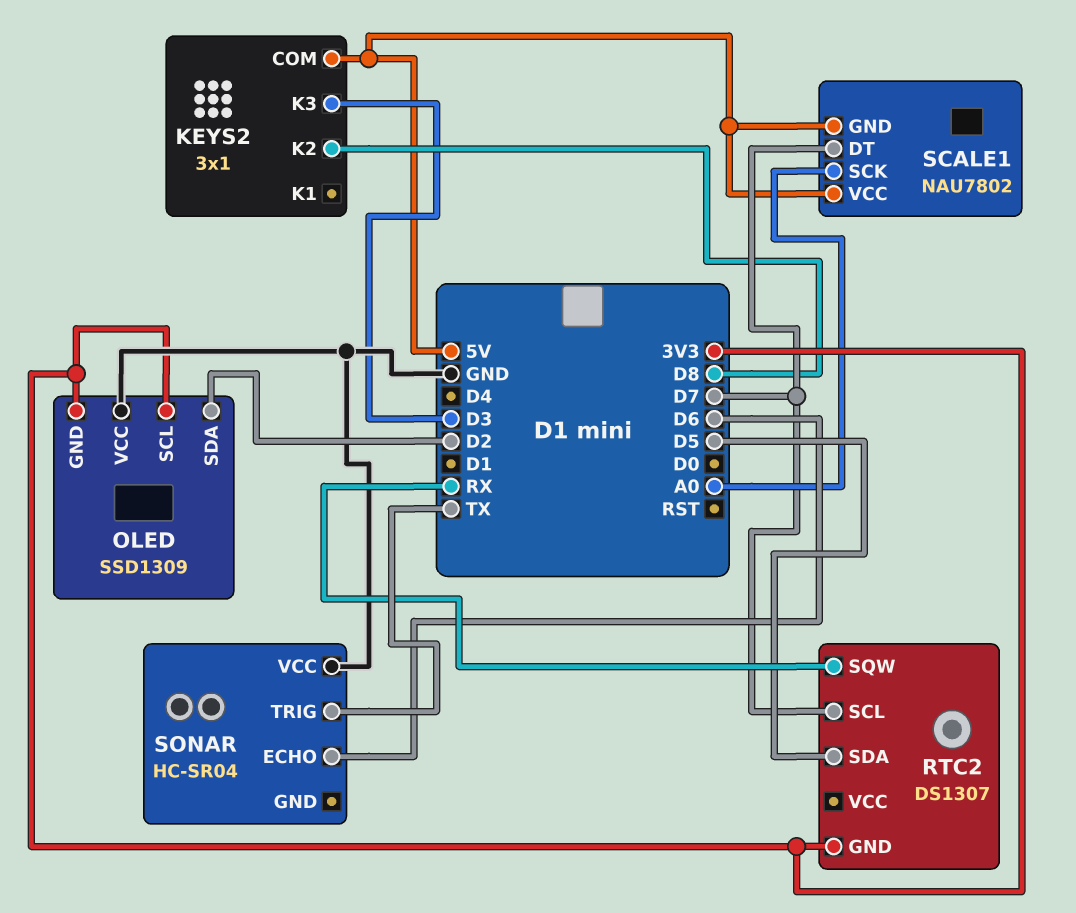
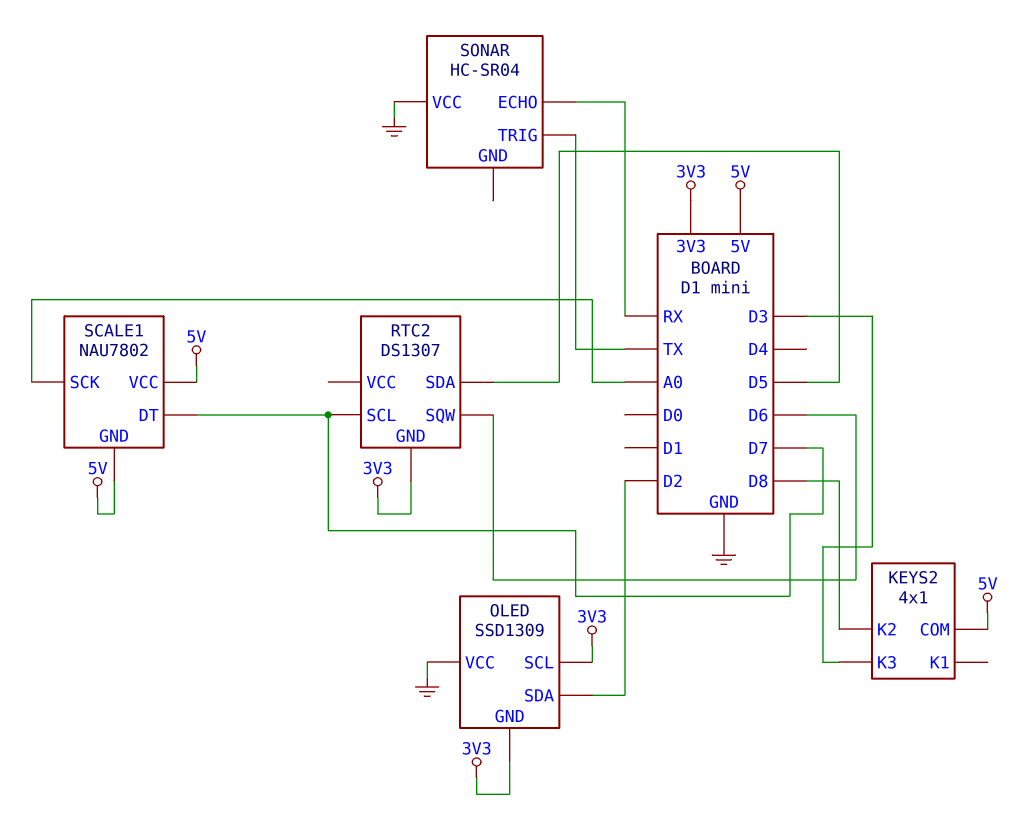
KEYS2: 3x1 -> 4x1
RTC2 pin SQW: RX -> D6
SONAR pin ECHO: D6 -> RX

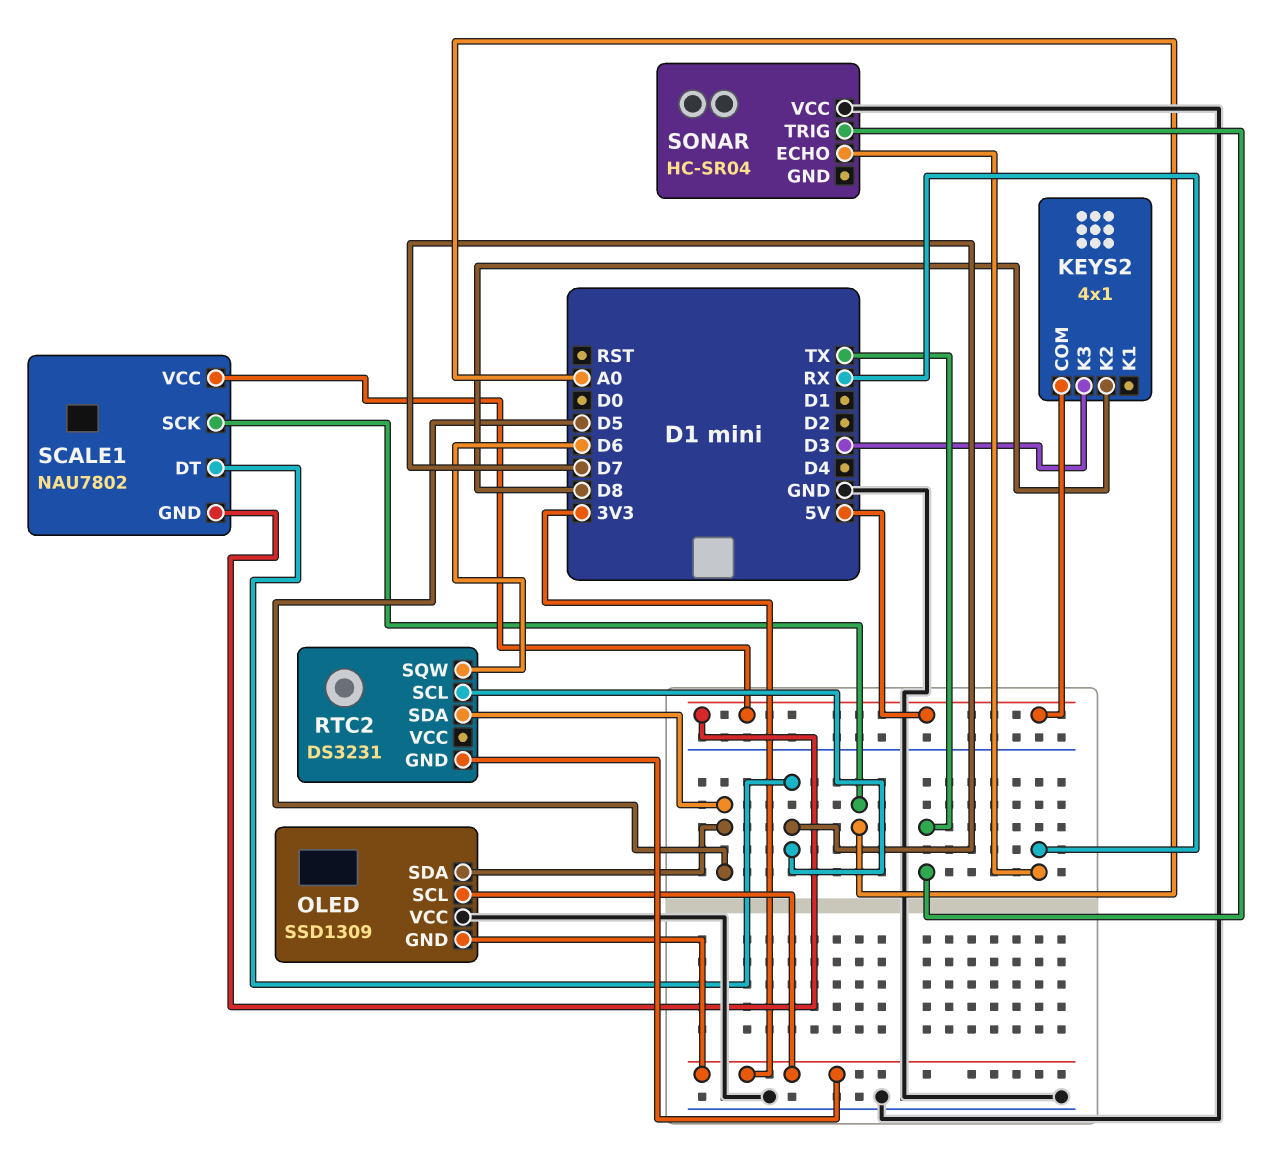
OLED pin SDA: D2 -> D5
RTC2: DS1307 -> DS3231

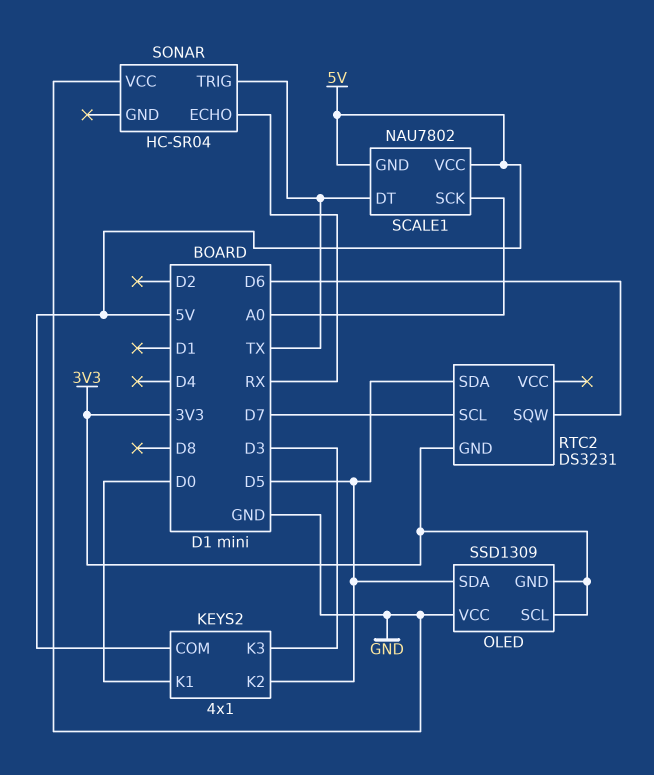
KEYS2 pin K1: none -> D0
KEYS2 pin K2: D8 -> D5
SCALE1 pin DT: D7 -> TX

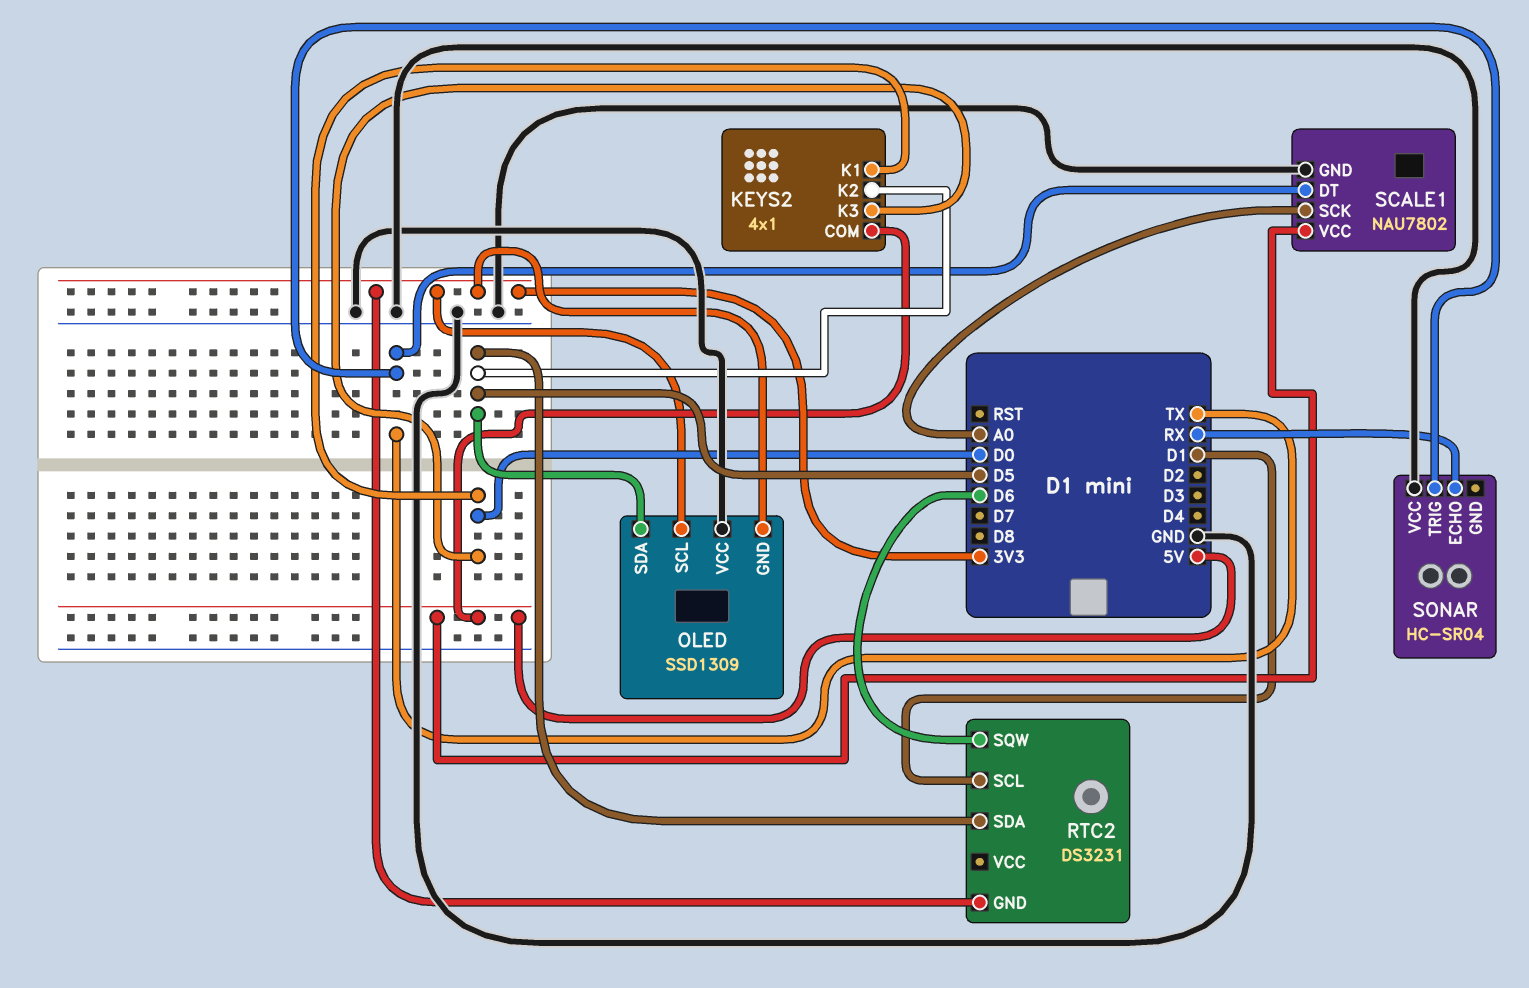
KEYS2 pin K3: D3 -> D0
RTC2 pin SCL: D7 -> D1
SCALE1 pin GND: 5V -> GND

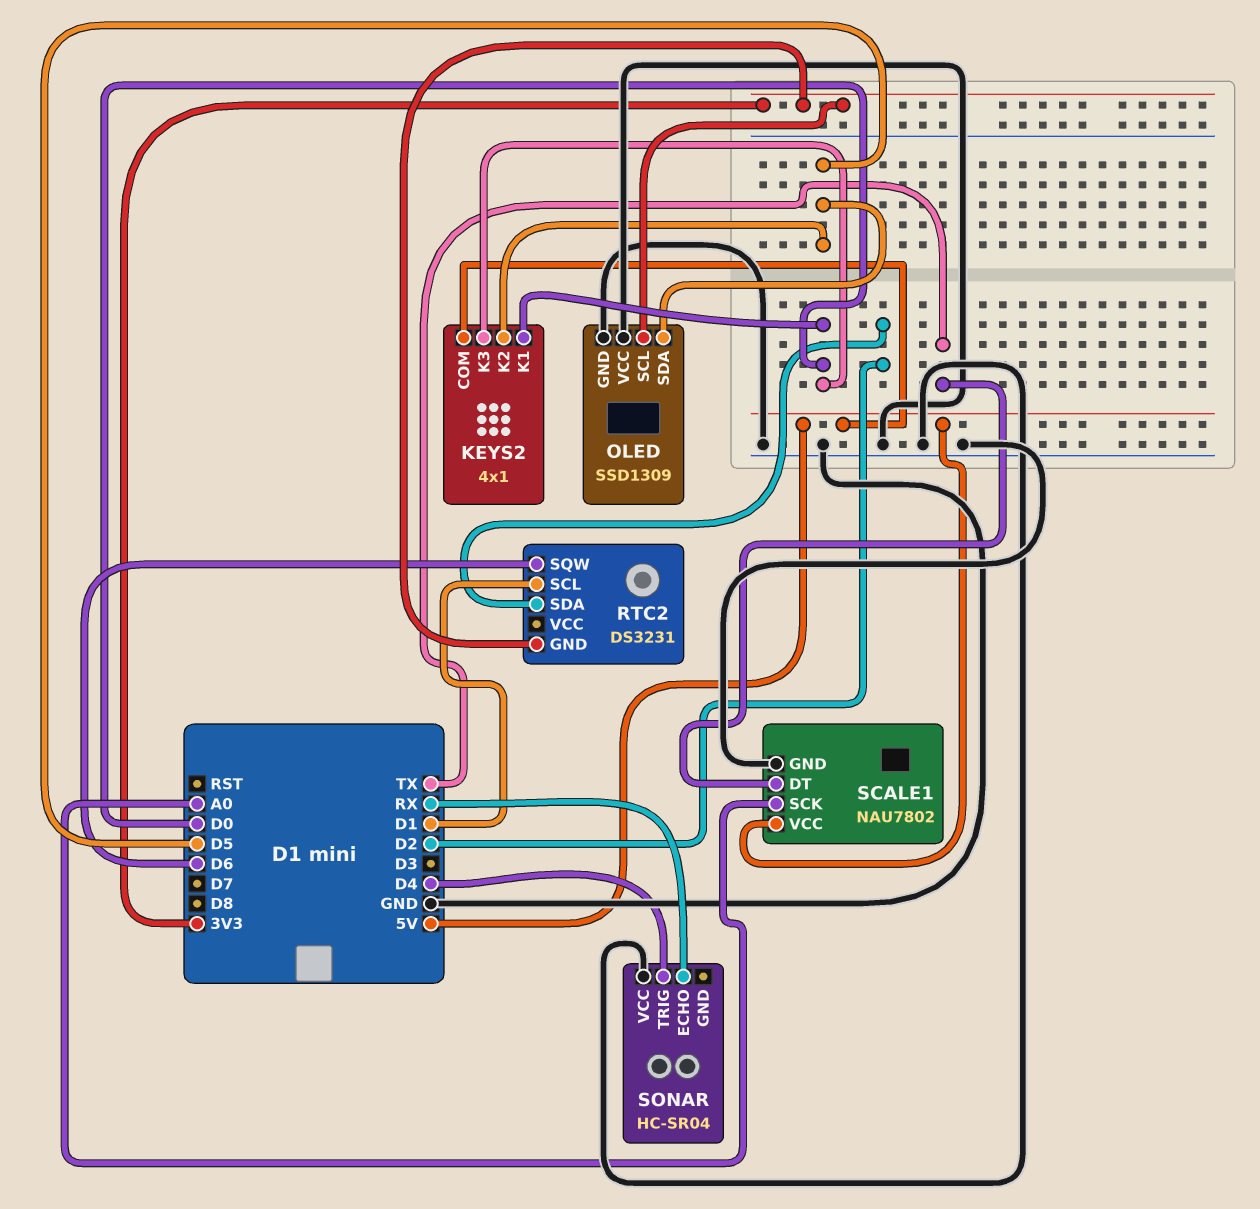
OLED pin GND: 3V3 -> GND
RTC2 pin SDA: D5 -> D2
SONAR pin TRIG: TX -> D4

